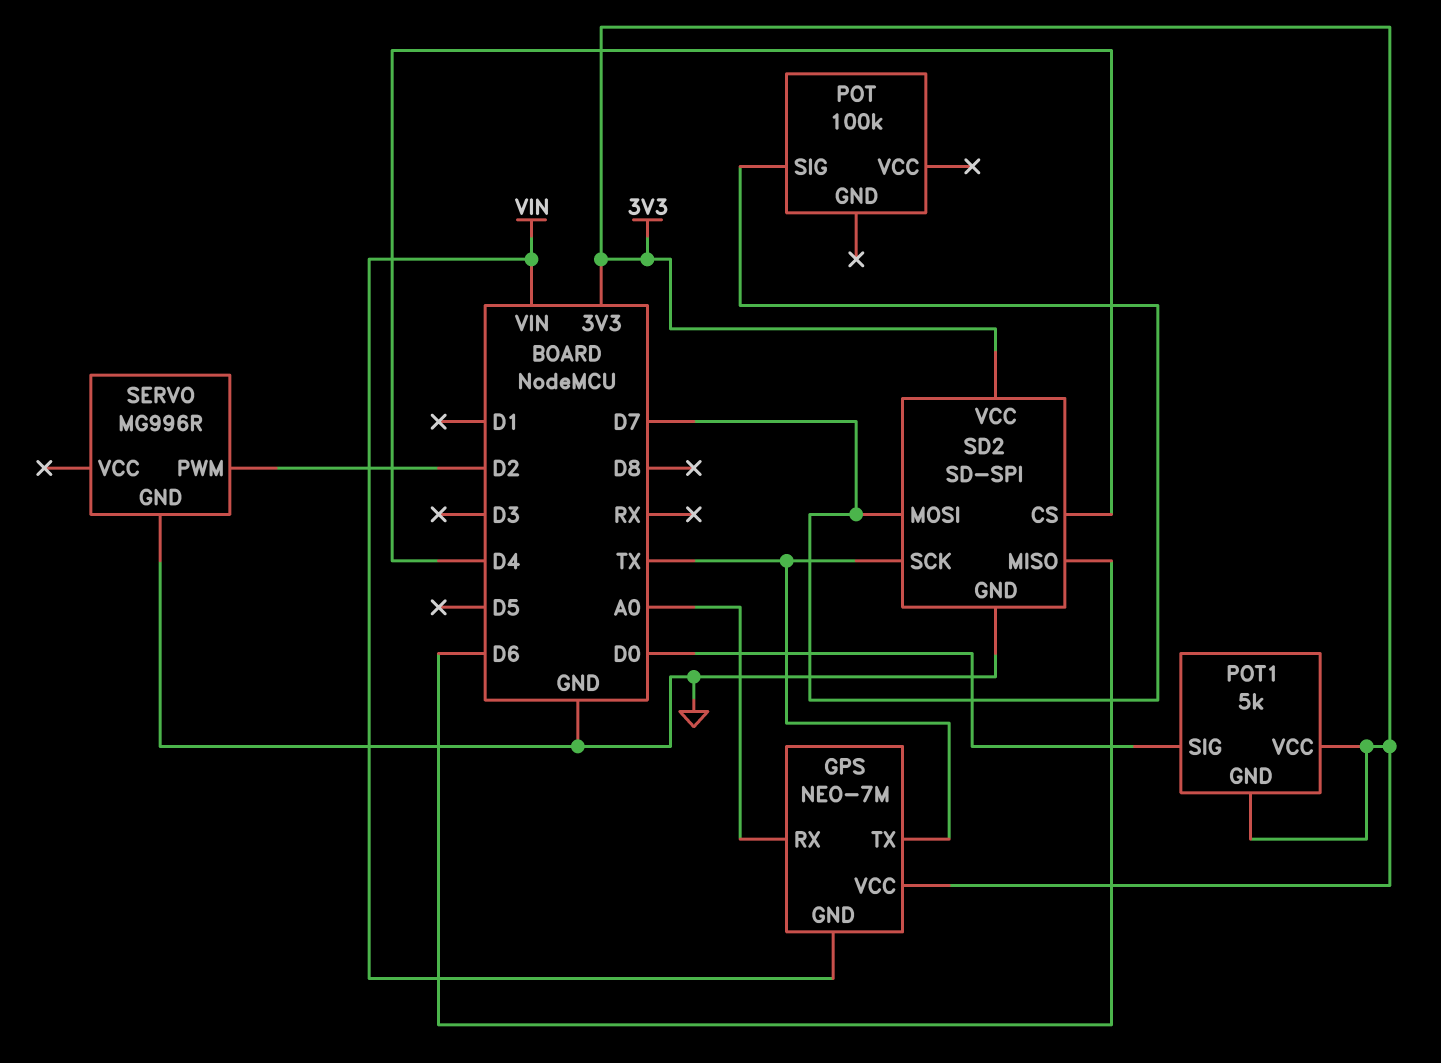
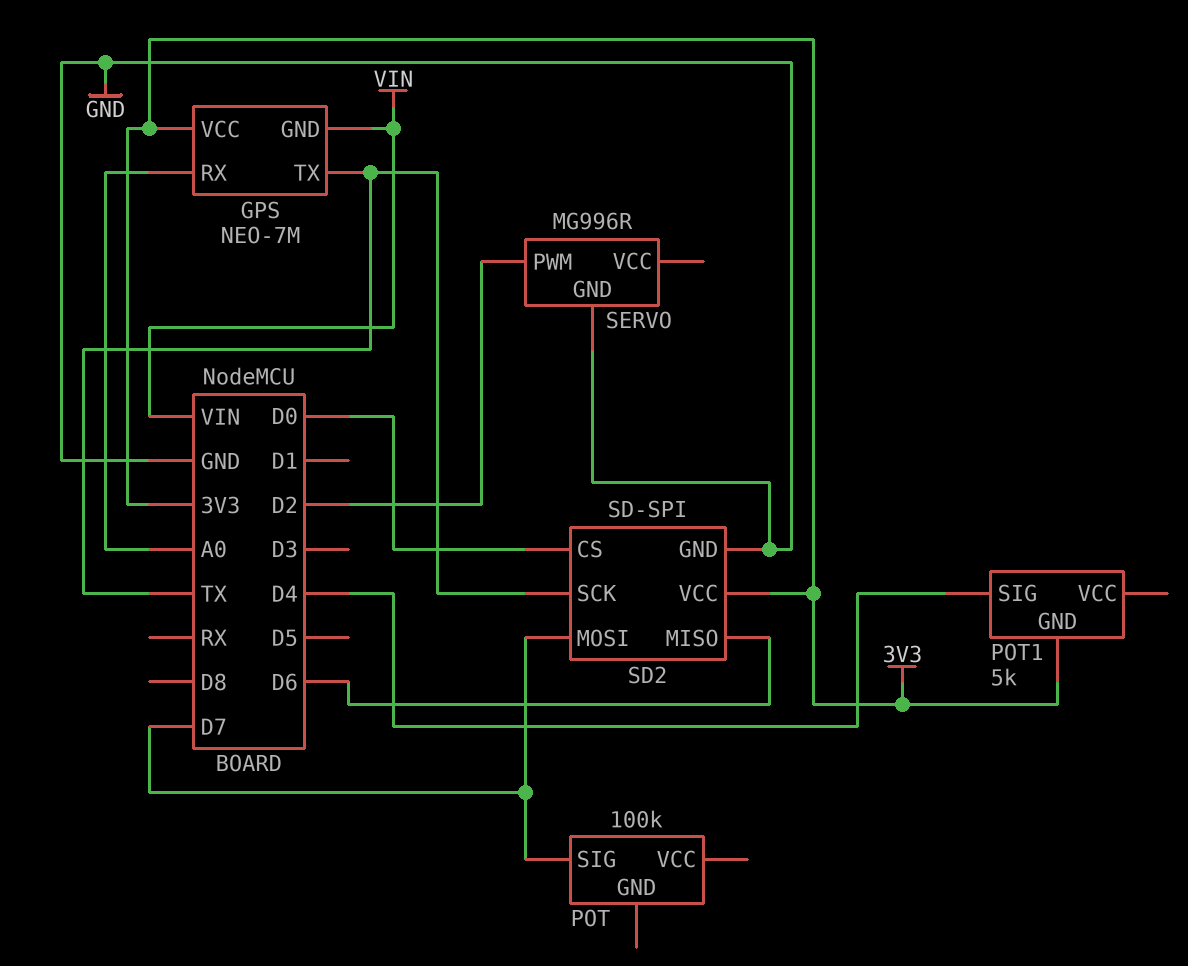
POT1 pin SIG: D0 -> D4
POT1 pin VCC: 3V3 -> none
SD2 pin CS: D4 -> D0

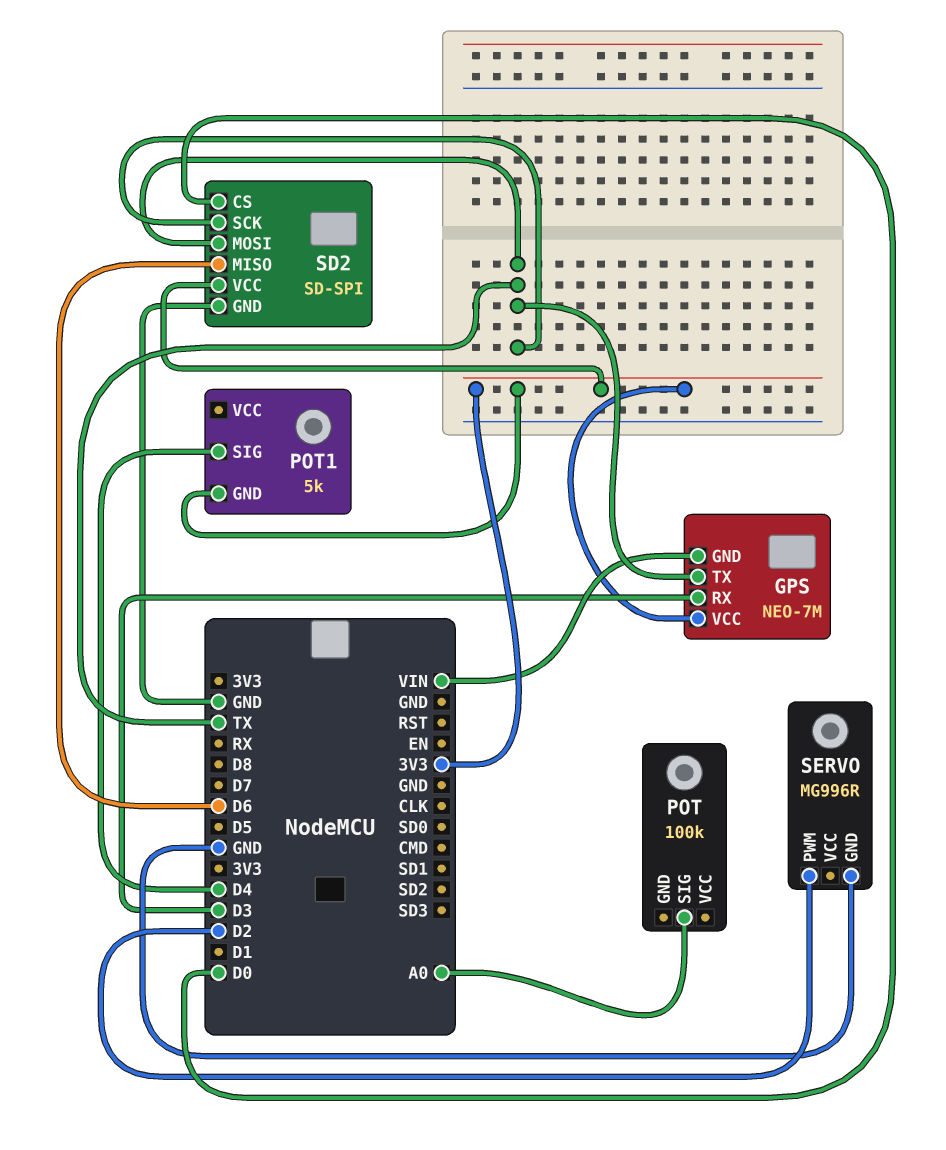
GPS pin RX: A0 -> D3
POT pin SIG: D7 -> A0
SD2 pin MOSI: D7 -> TX

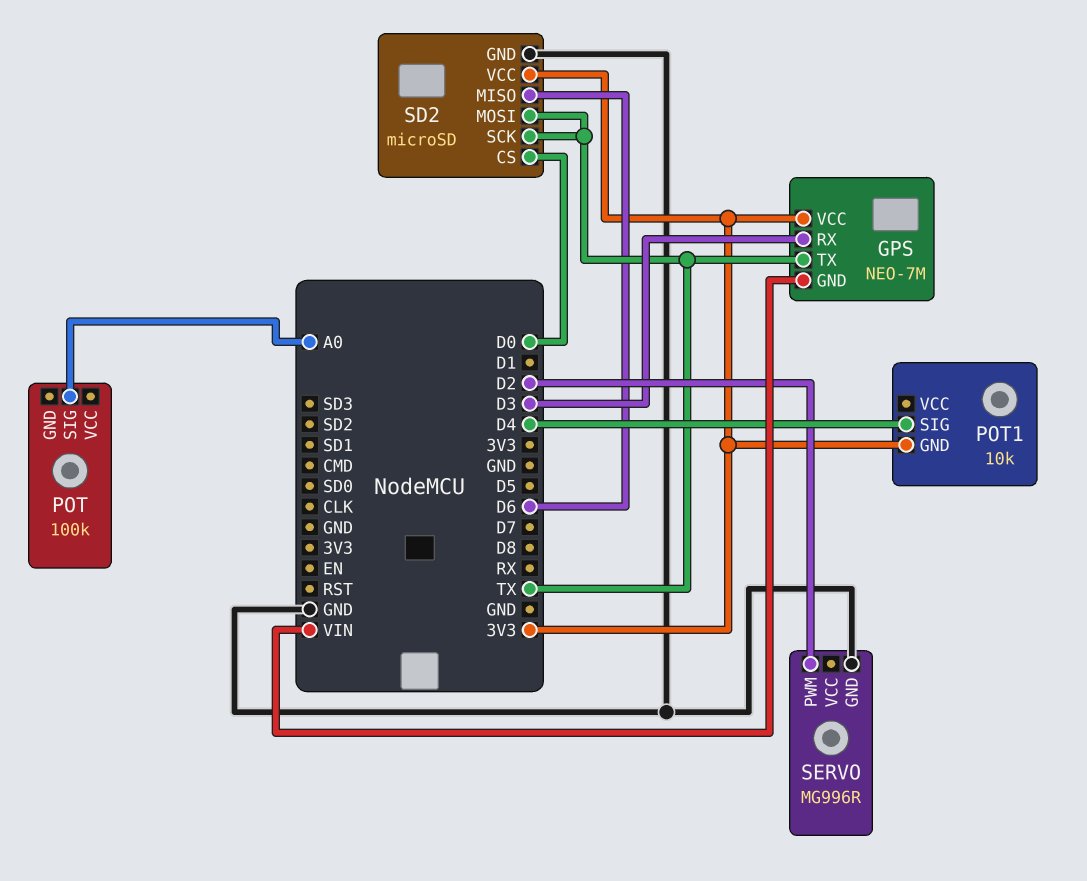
POT1: 5k -> 10k
SD2: SD-SPI -> microSD

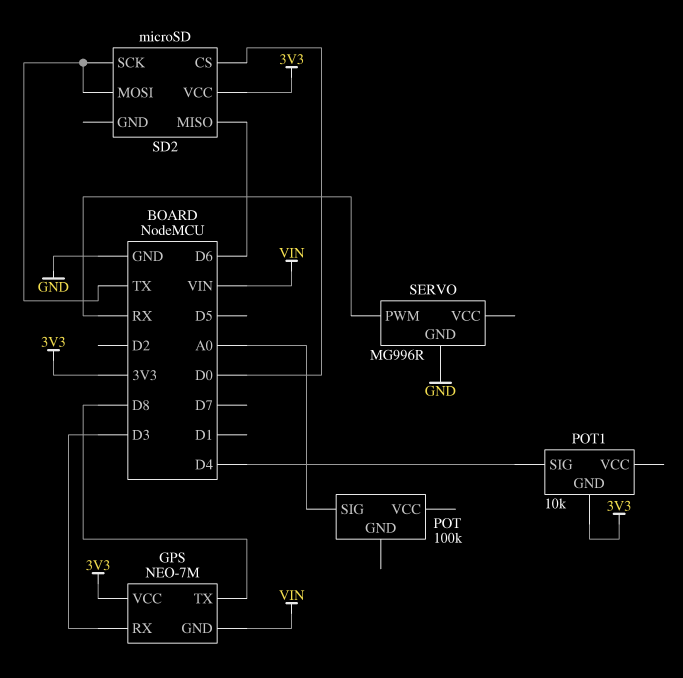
GPS pin TX: TX -> D8
SD2 pin GND: GND -> none
SERVO pin PWM: D2 -> RX

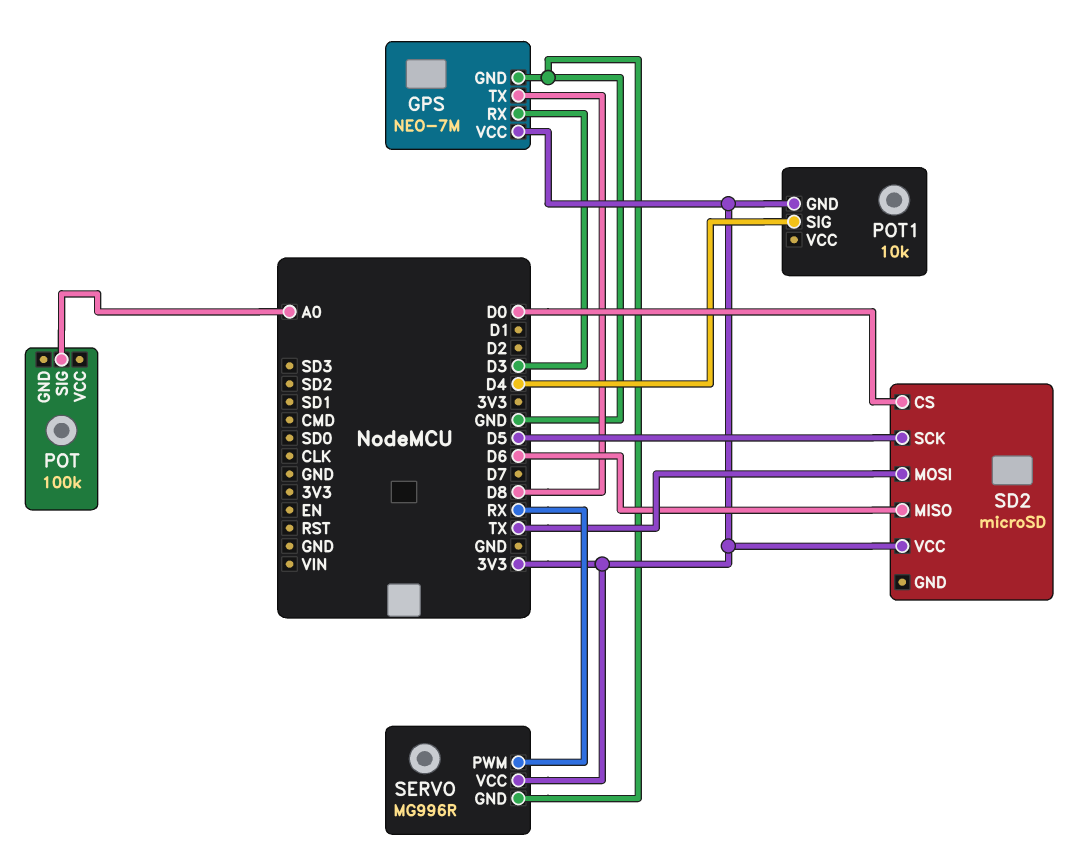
GPS pin GND: VIN -> GND
SD2 pin SCK: TX -> D5
SERVO pin VCC: none -> 3V3

